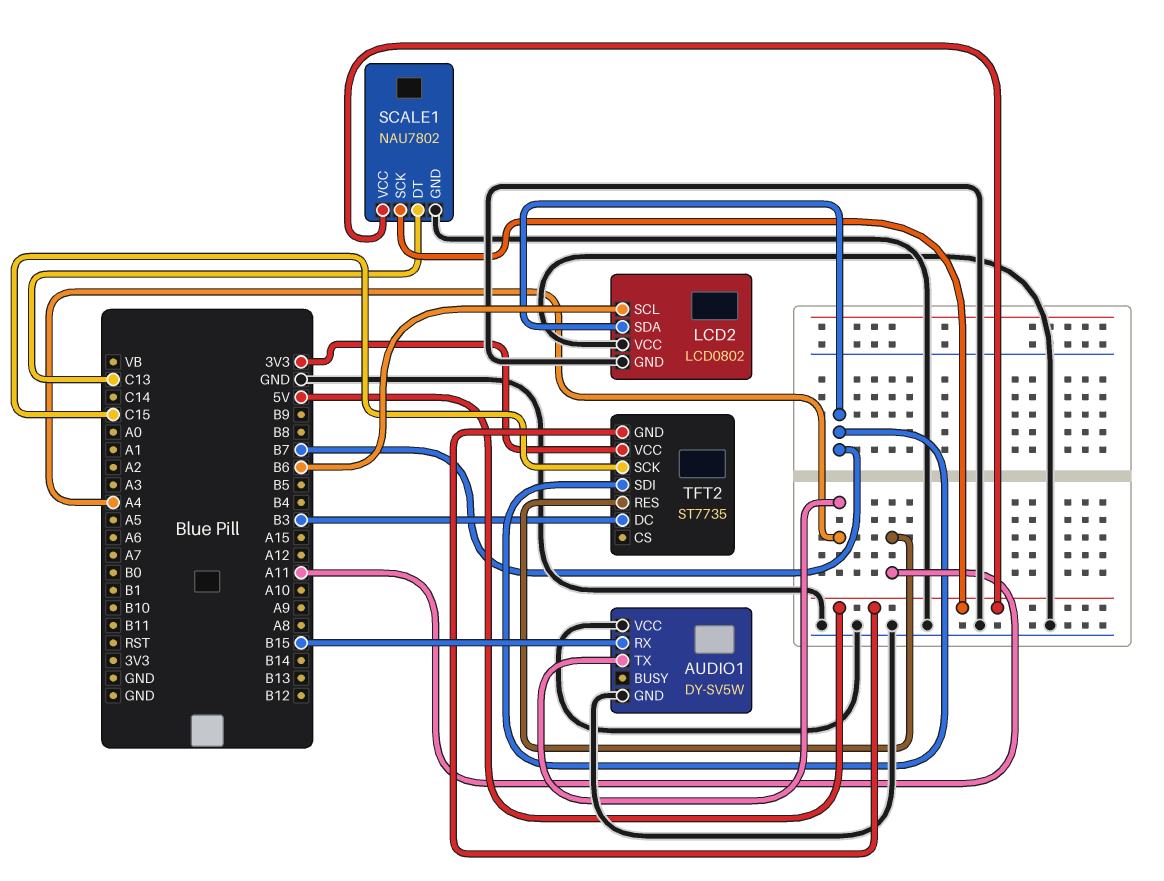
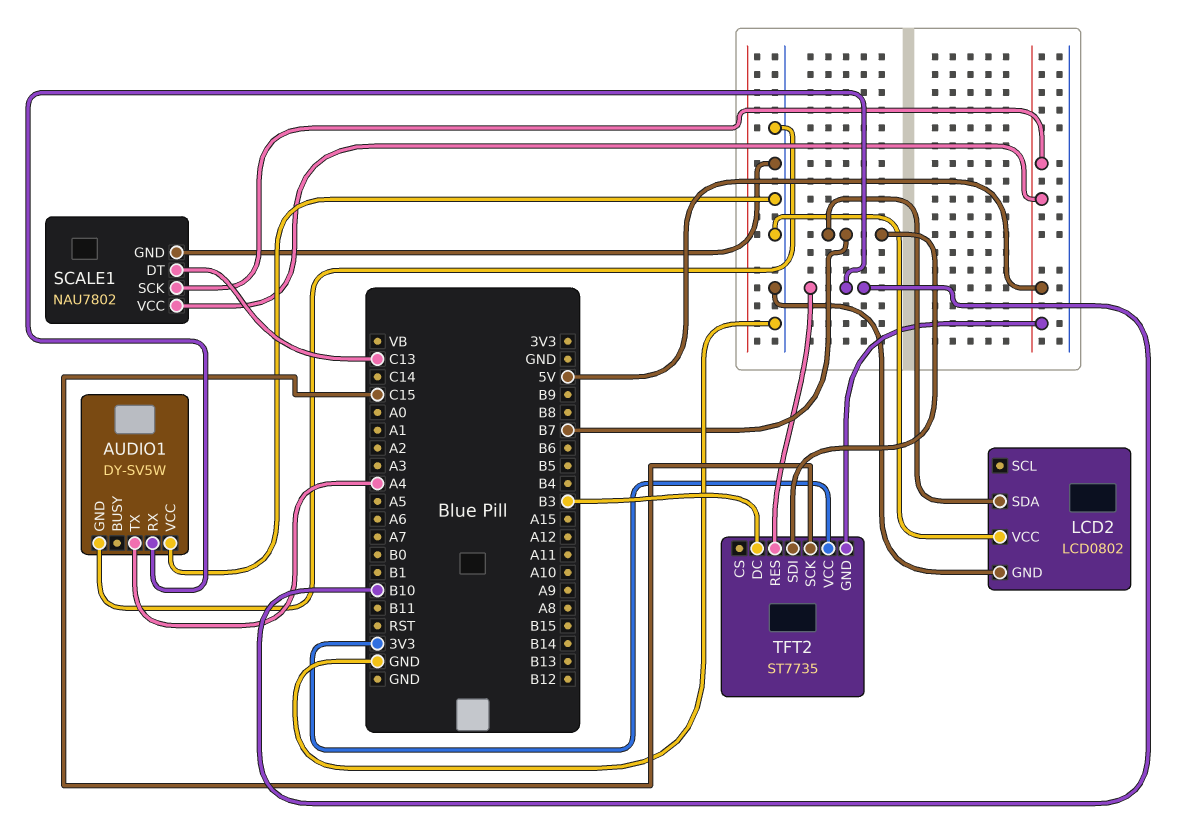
AUDIO1 pin RX: B15 -> B10
LCD2 pin SCL: B6 -> none
TFT2 pin RES: A11 -> B10

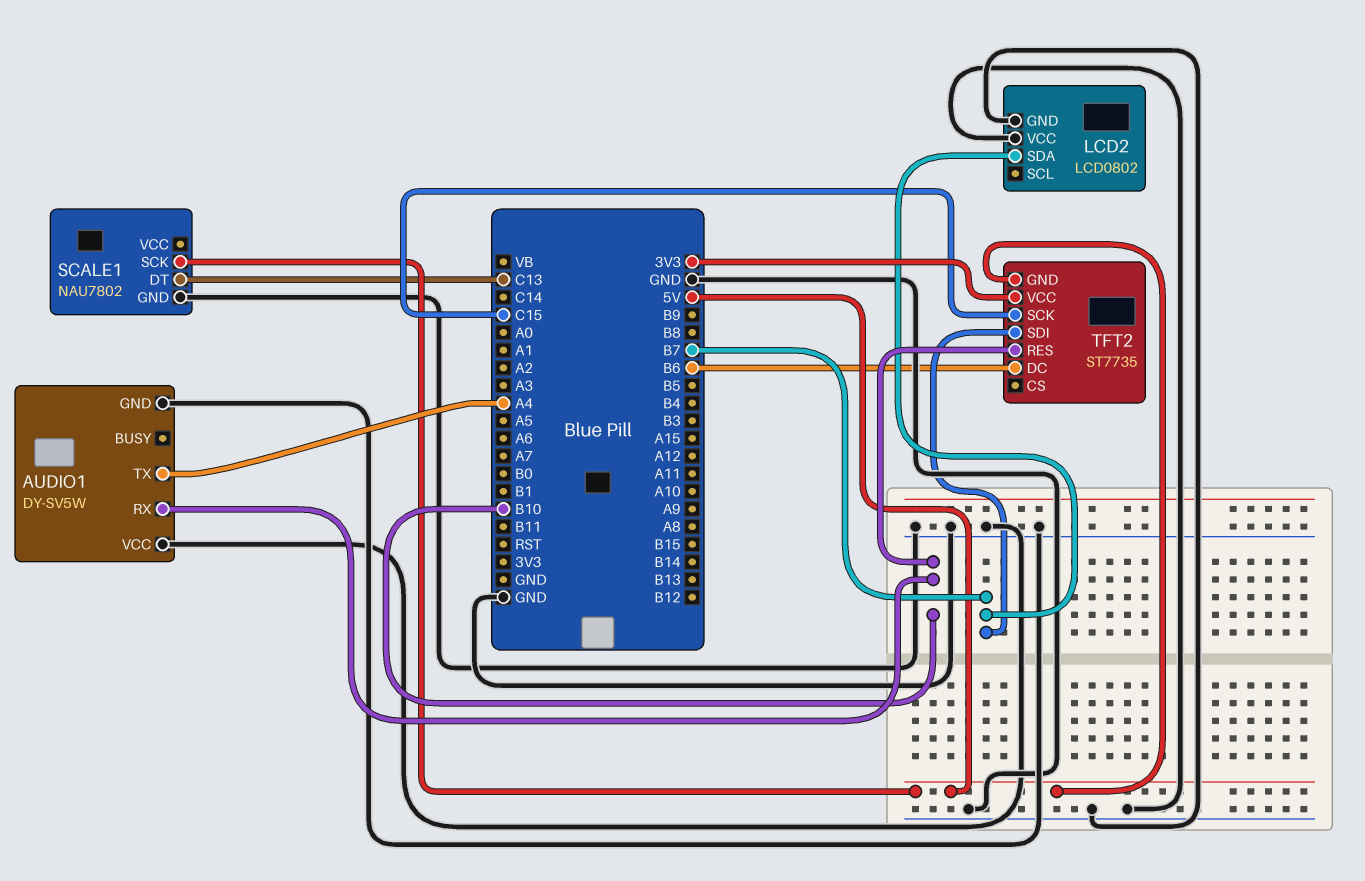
SCALE1 pin VCC: 5V -> none
TFT2 pin DC: B3 -> B6

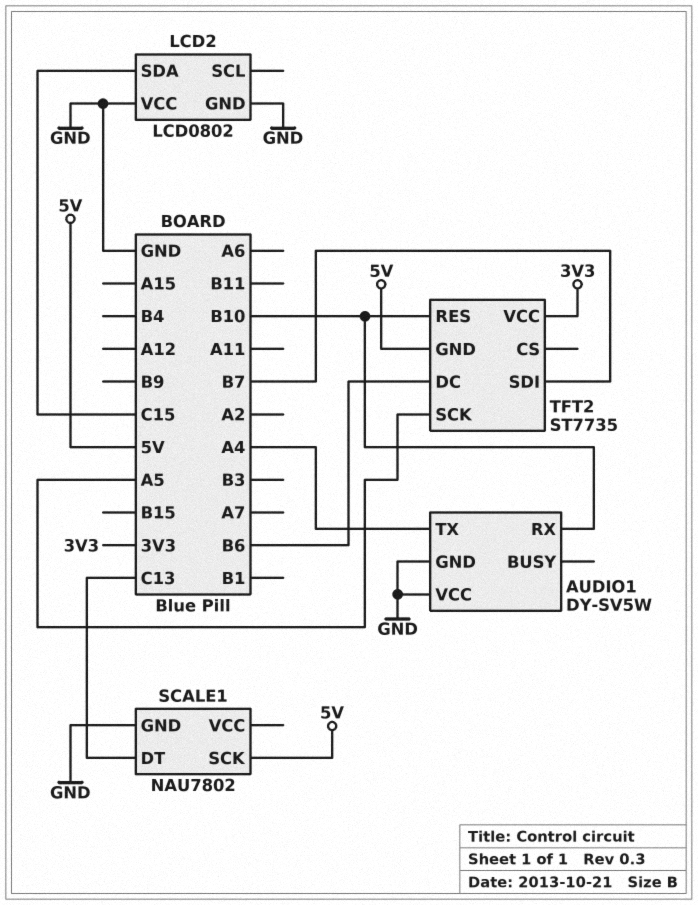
LCD2 pin SDA: B7 -> C15
TFT2 pin SCK: C15 -> A5

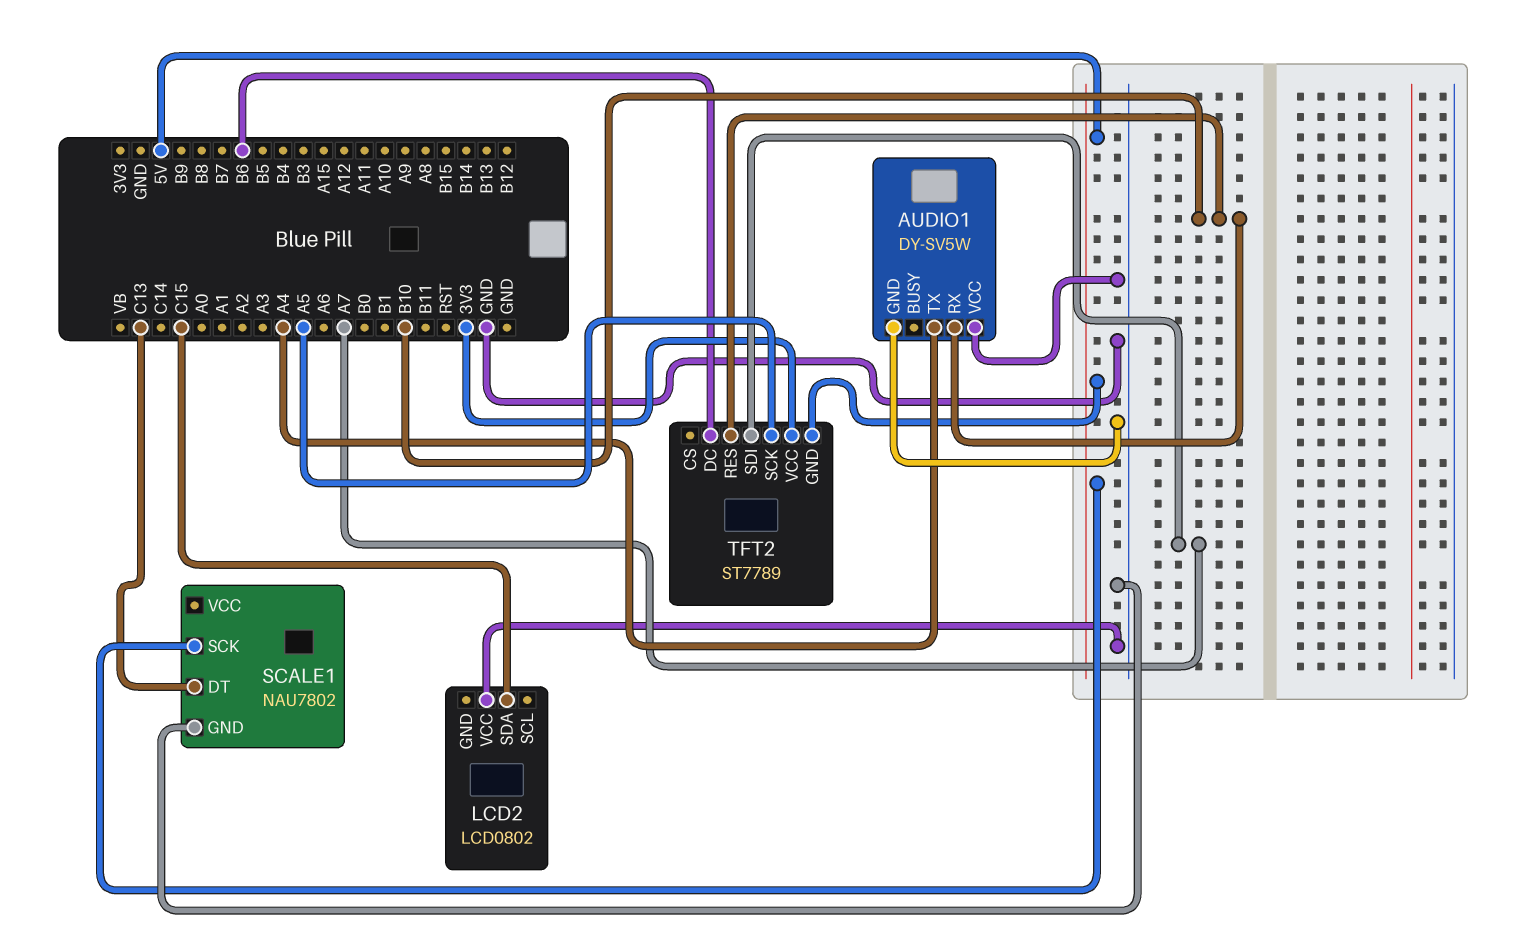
LCD2 pin GND: GND -> none
TFT2: ST7735 -> ST7789
TFT2 pin SDI: B7 -> A7

